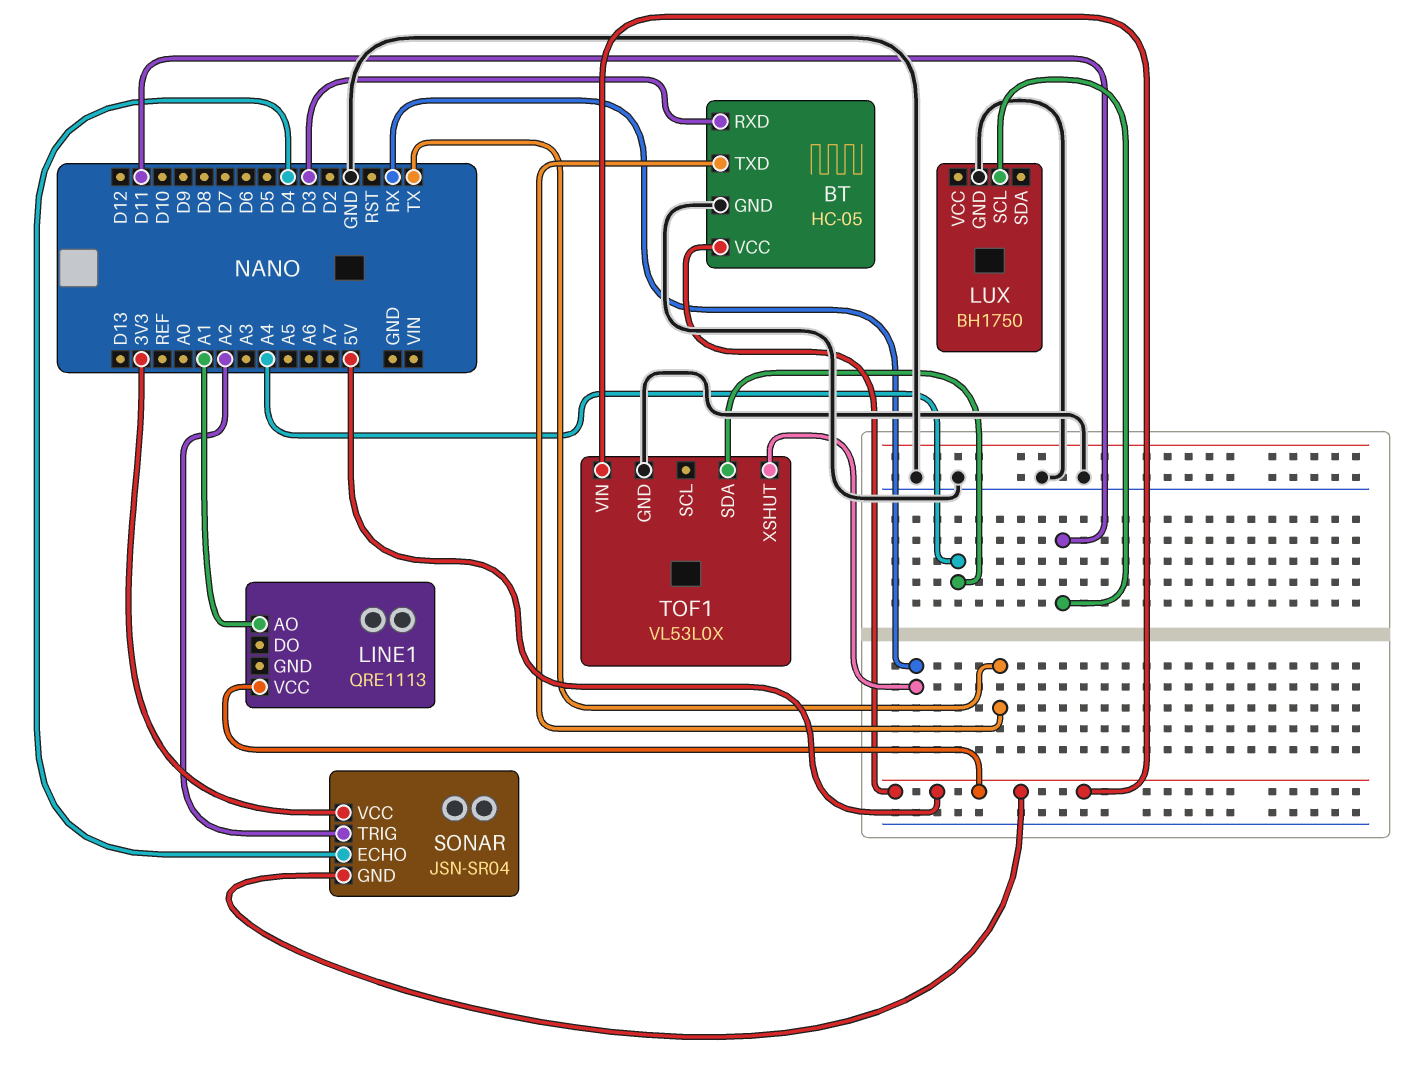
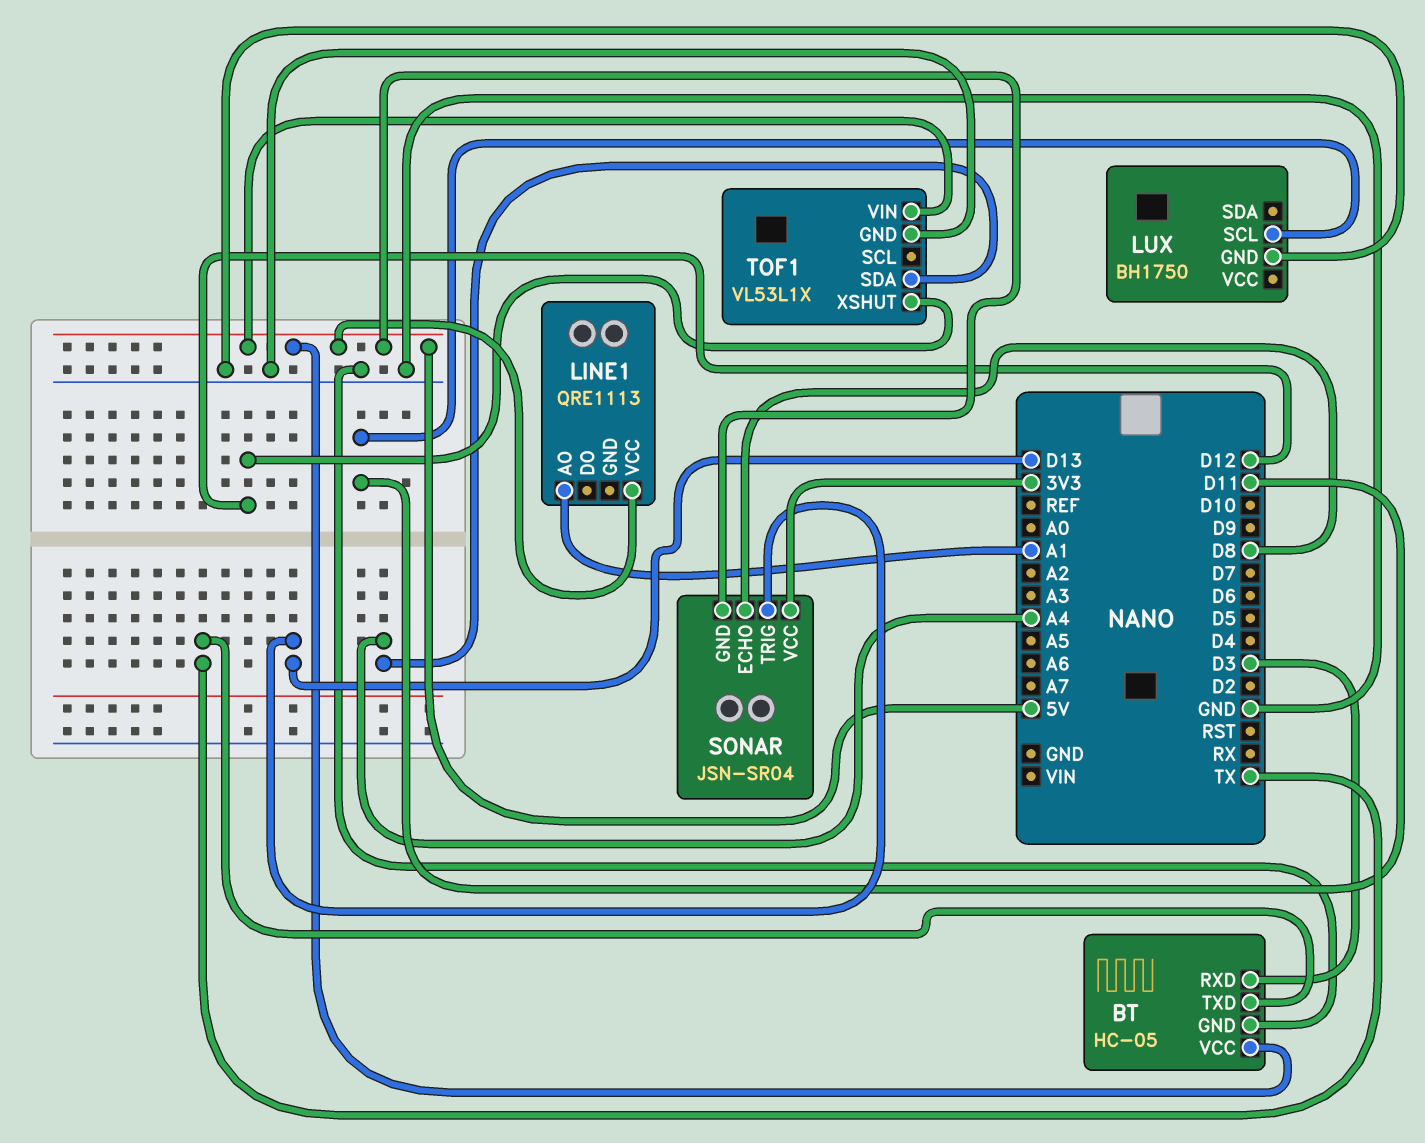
SONAR pin ECHO: D4 -> D8
SONAR pin TRIG: A2 -> D13
TOF1: VL53L0X -> VL53L1X
TOF1 pin XSHUT: RX -> D12

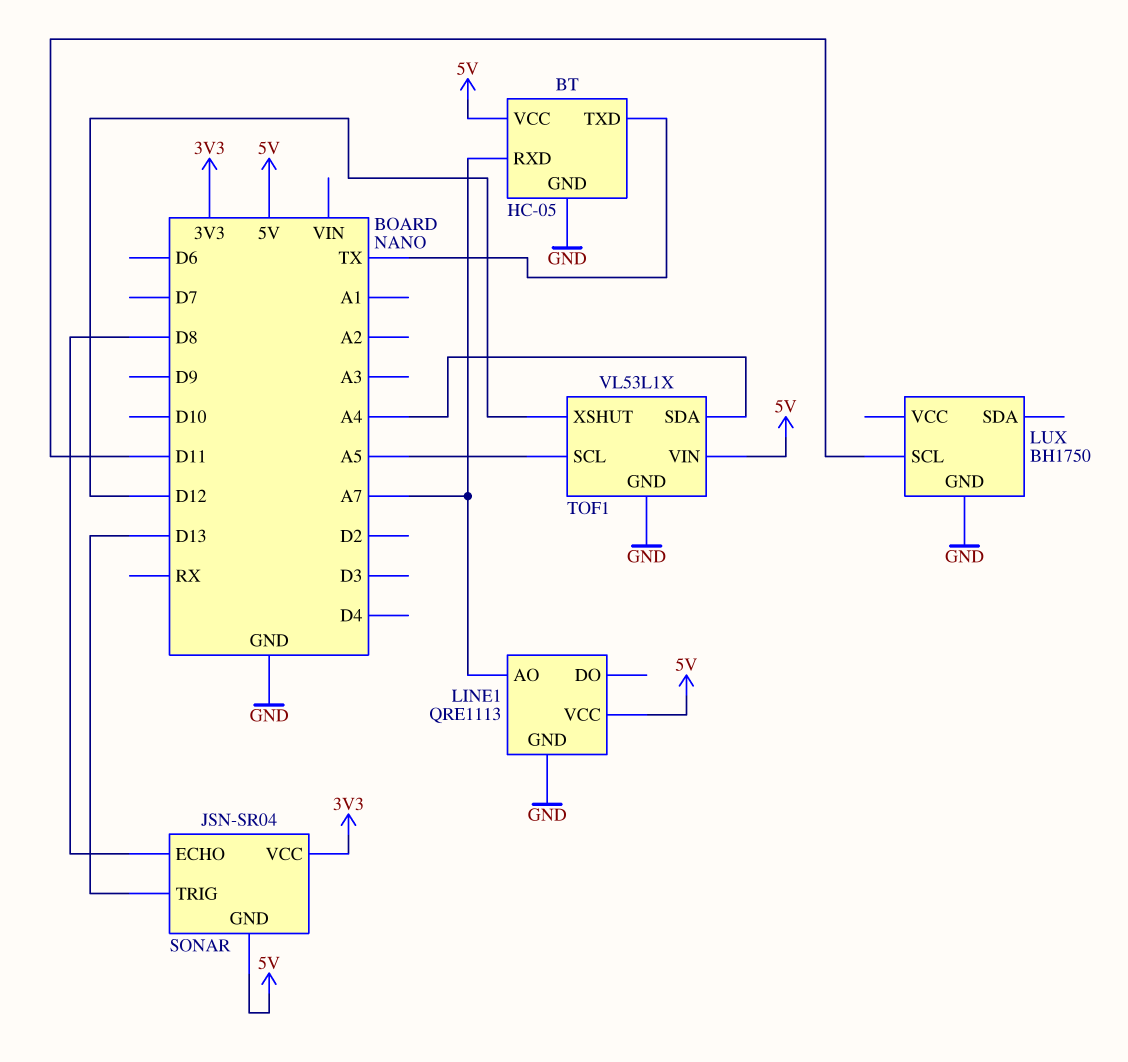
BT pin RXD: D3 -> A7
LINE1 pin AO: A1 -> A7
LINE1 pin GND: none -> GND
TOF1 pin SCL: none -> A5

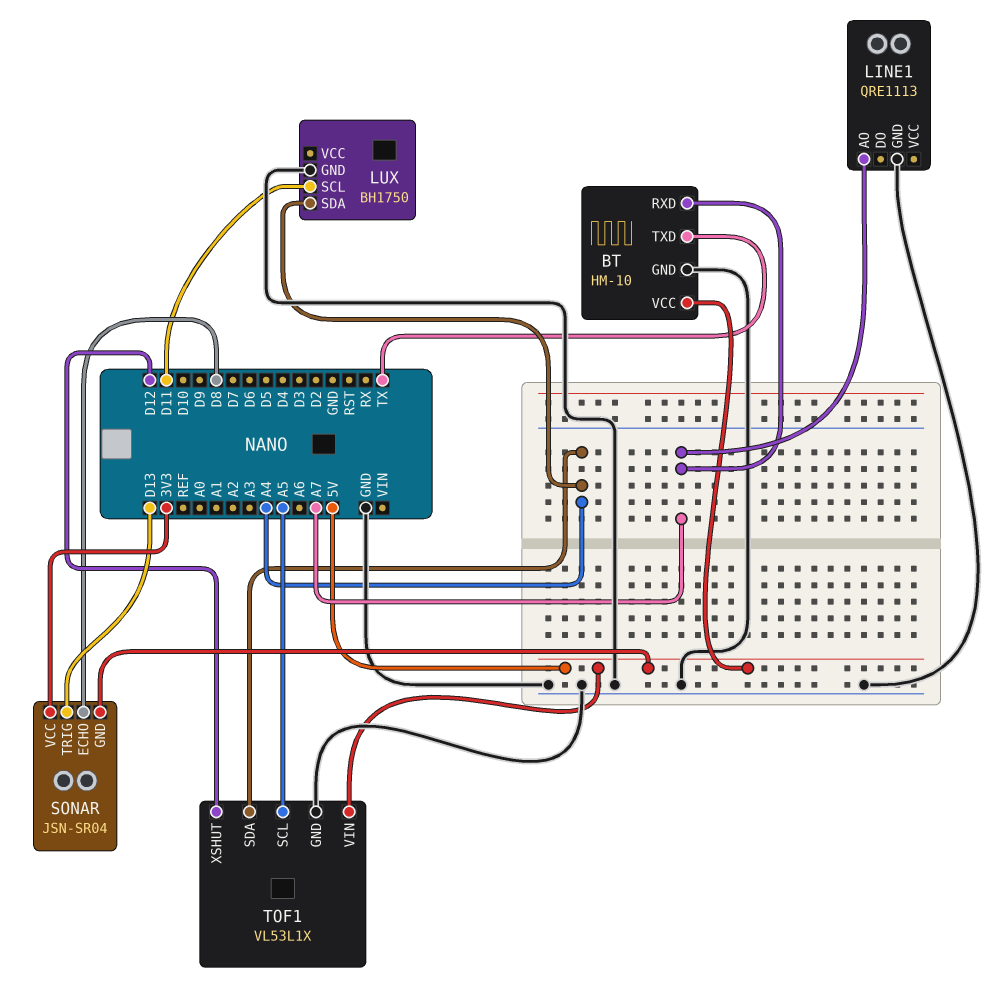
BT: HC-05 -> HM-10
LINE1 pin VCC: 5V -> none
LUX pin SDA: none -> A4

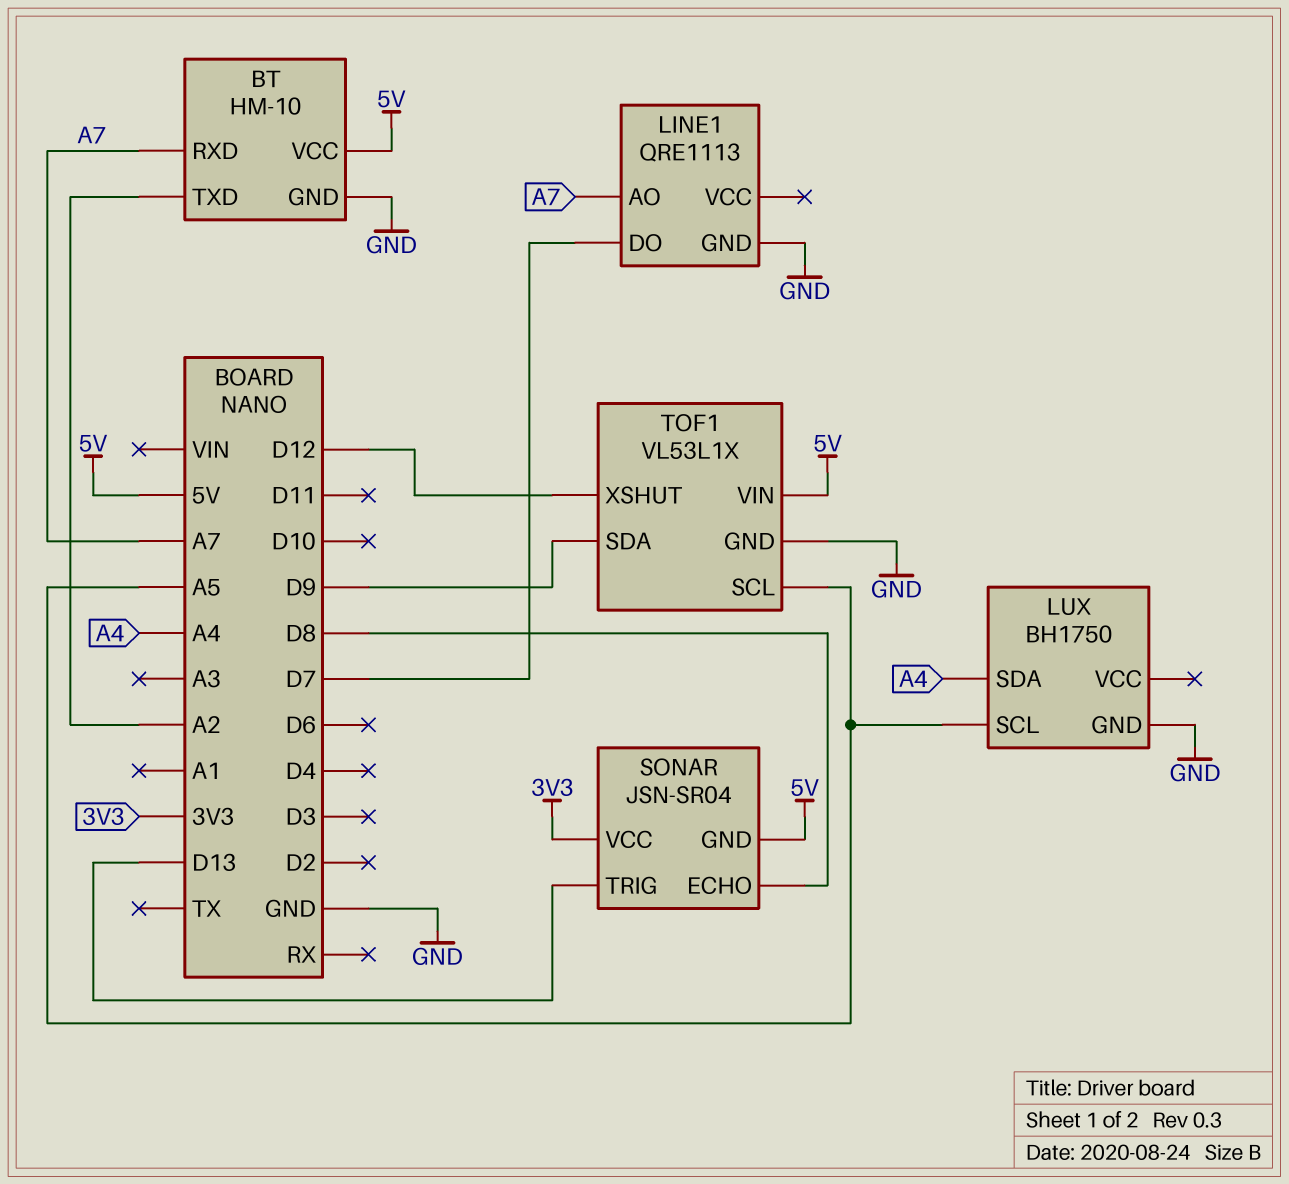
BT pin TXD: TX -> A2
LINE1 pin DO: none -> D7
LUX pin SCL: D11 -> A5
TOF1 pin SDA: A4 -> D9

